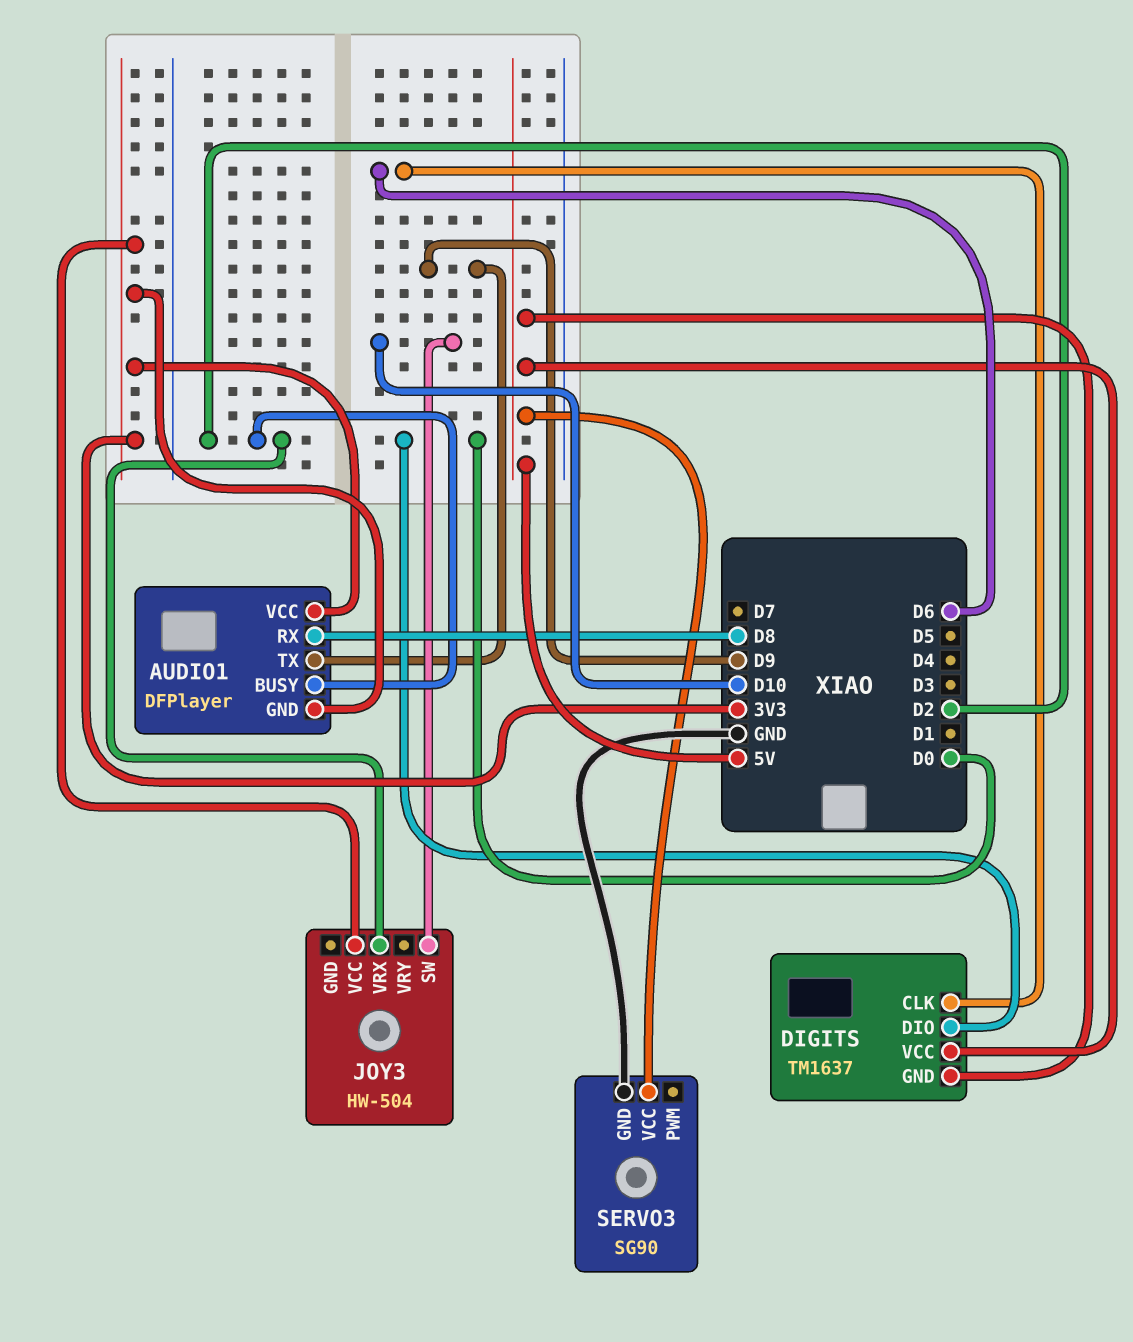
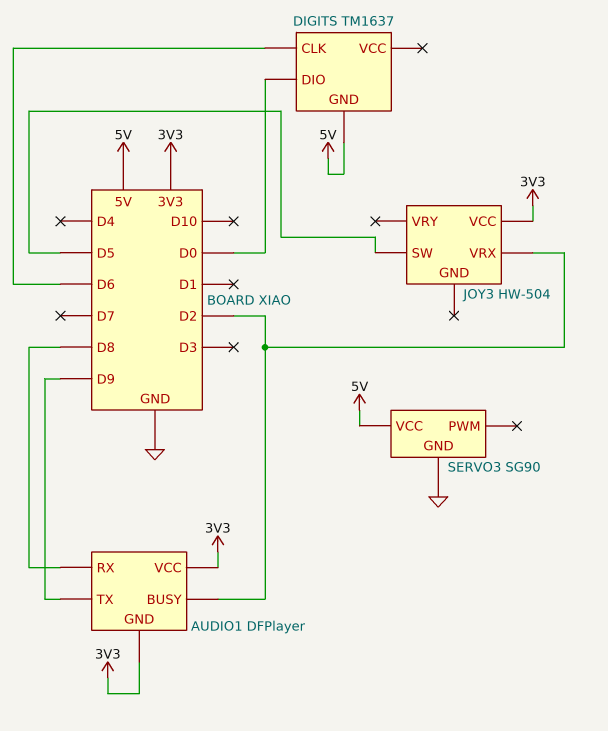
DIGITS pin VCC: 5V -> none
JOY3 pin SW: D10 -> D5

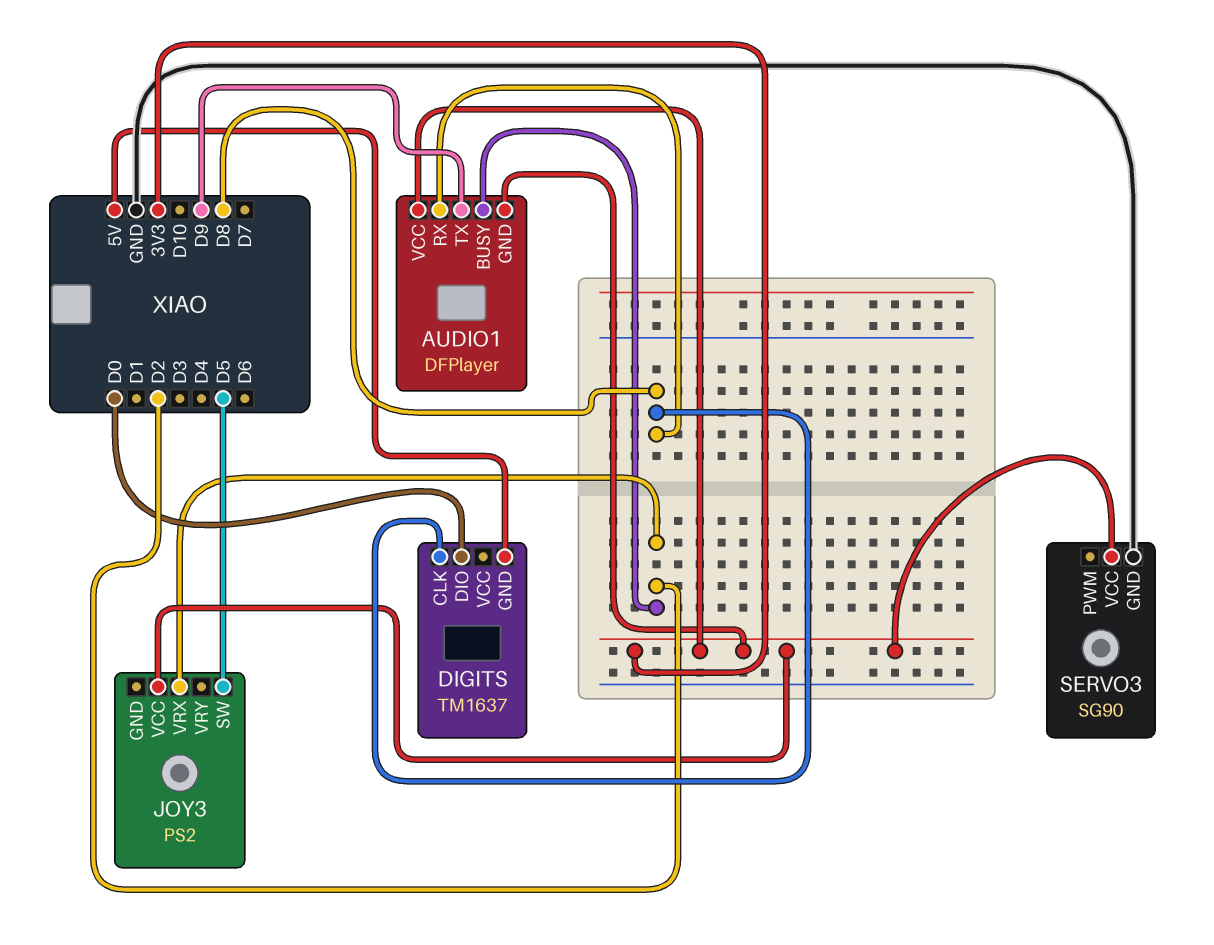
DIGITS pin CLK: D6 -> D8
JOY3: HW-504 -> PS2
SERVO3 pin VCC: 5V -> 3V3

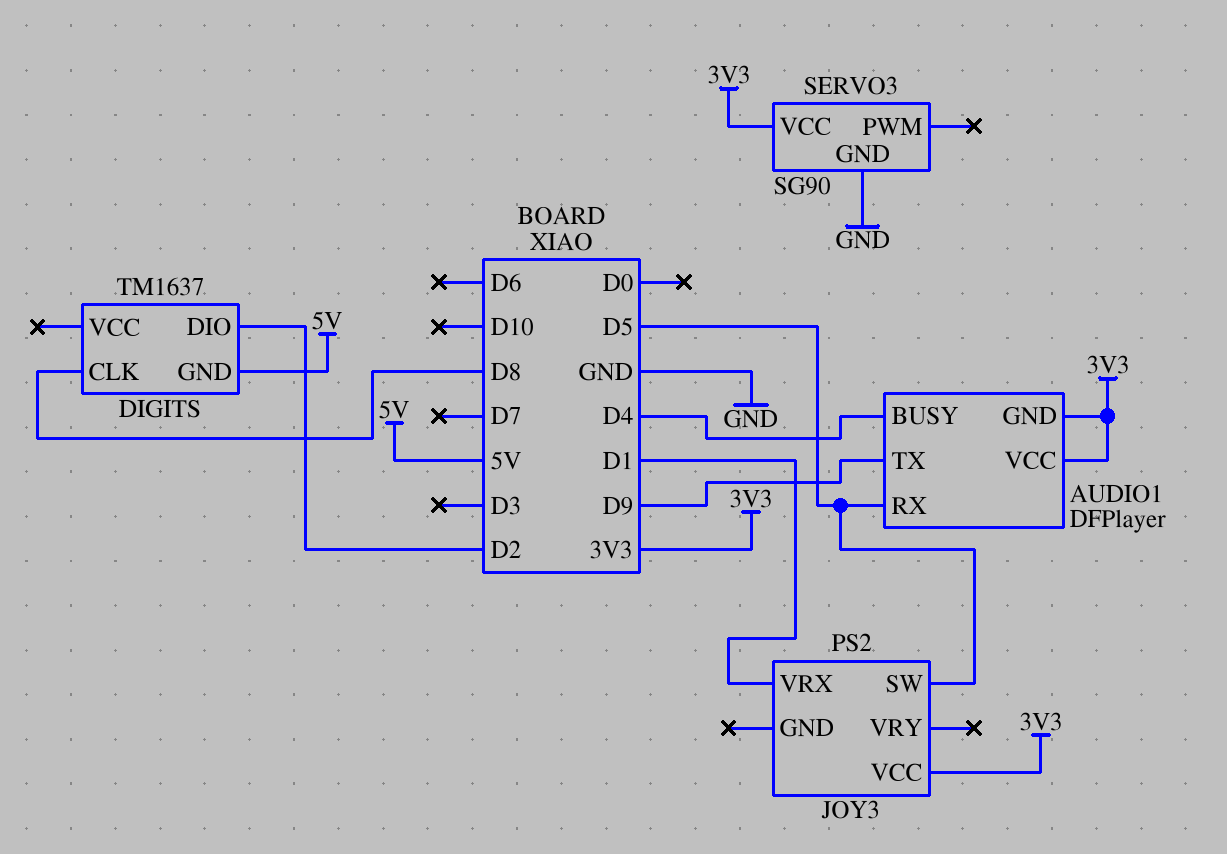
AUDIO1 pin BUSY: D2 -> D4
AUDIO1 pin RX: D8 -> D5
DIGITS pin DIO: D0 -> D2
JOY3 pin VRX: D2 -> D1

